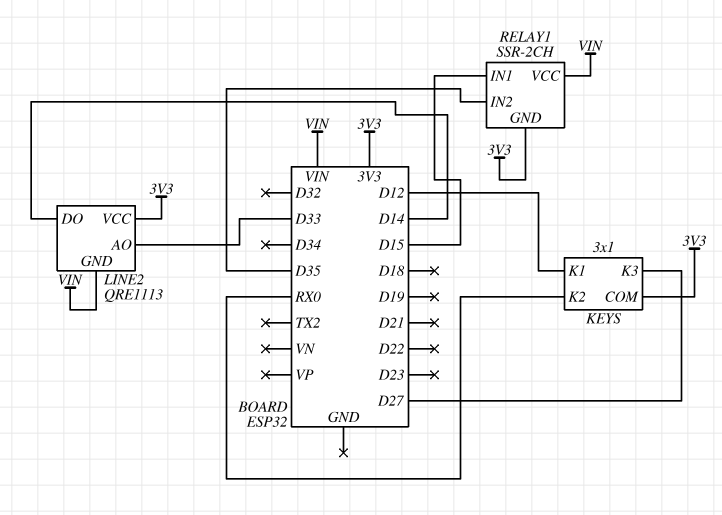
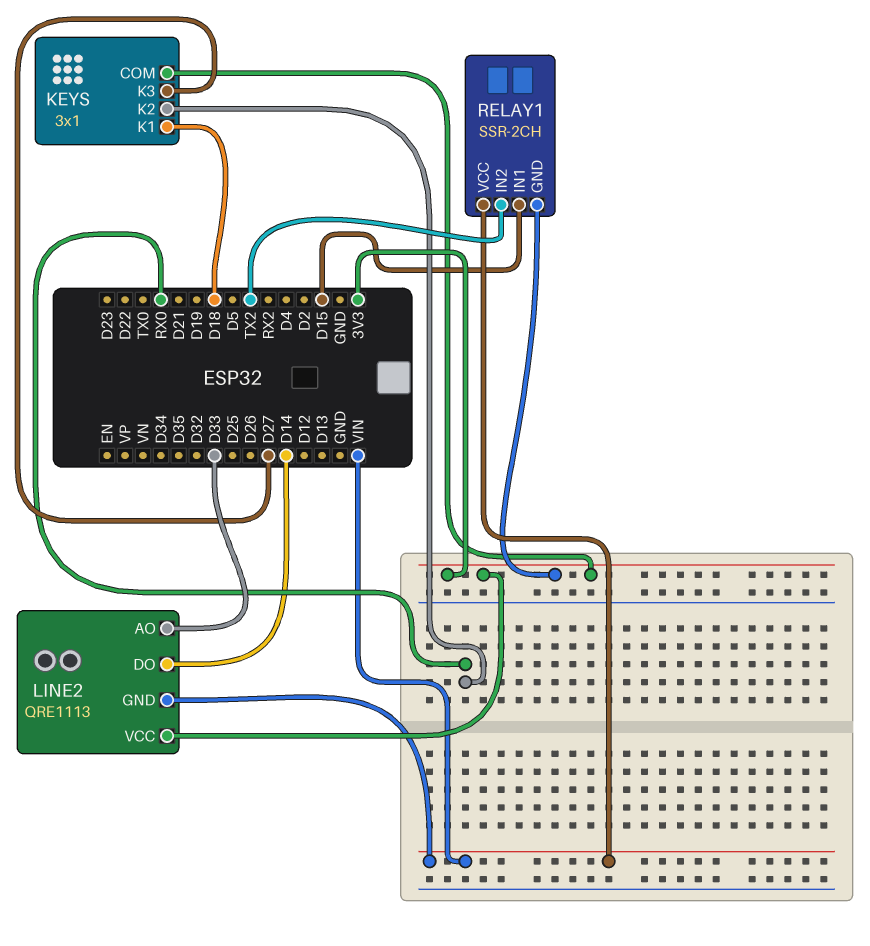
KEYS pin K1: D12 -> D18
RELAY1 pin IN2: D35 -> TX2

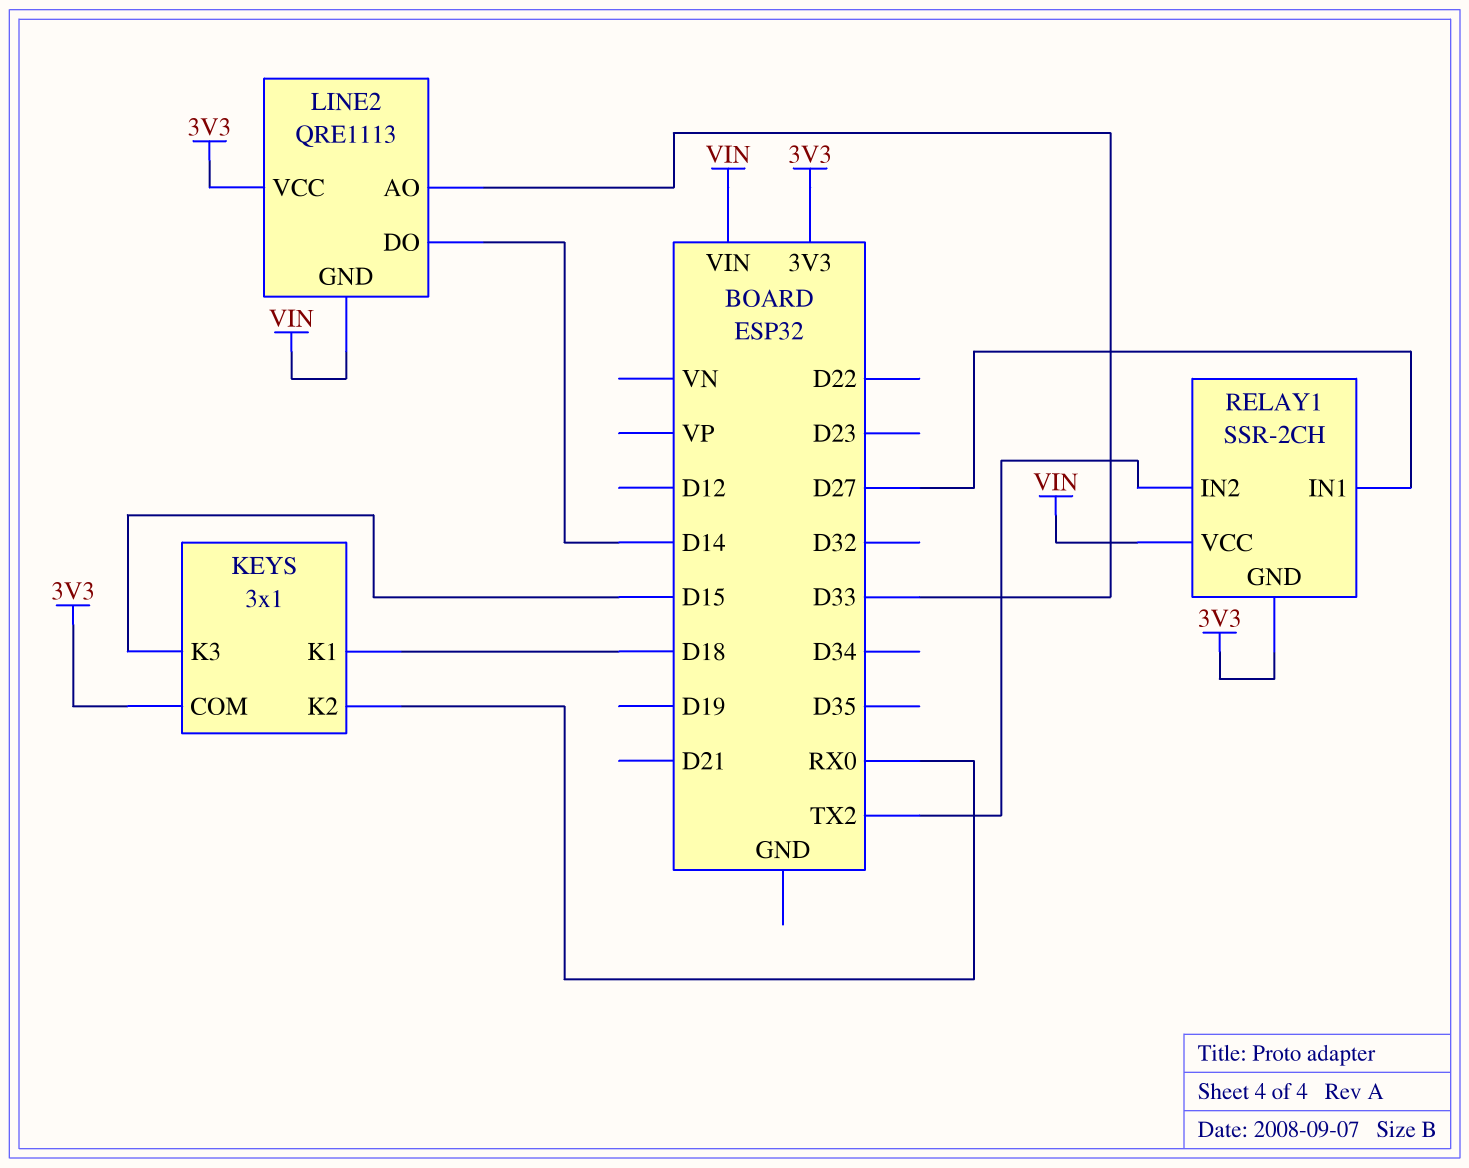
KEYS pin K3: D27 -> D15
RELAY1 pin IN1: D15 -> D27

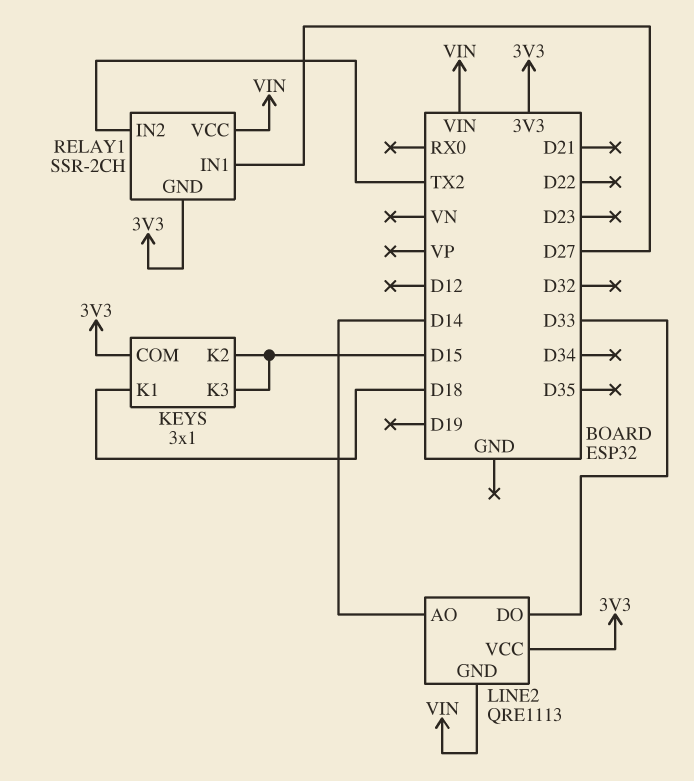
KEYS pin K2: RX0 -> D15
LINE2 pin AO: D33 -> D14
LINE2 pin DO: D14 -> D33

